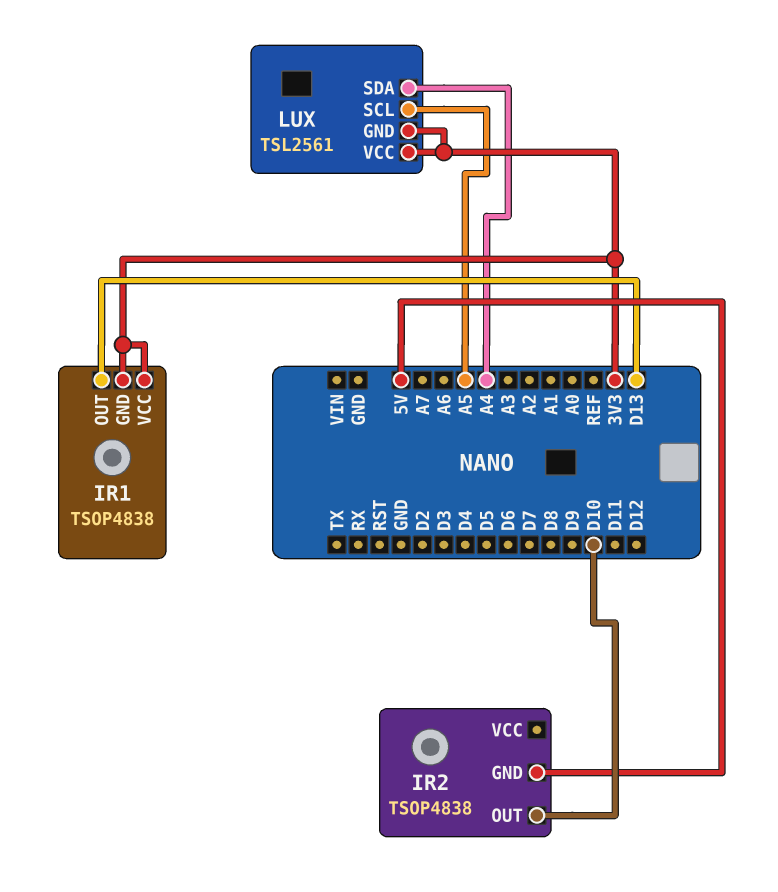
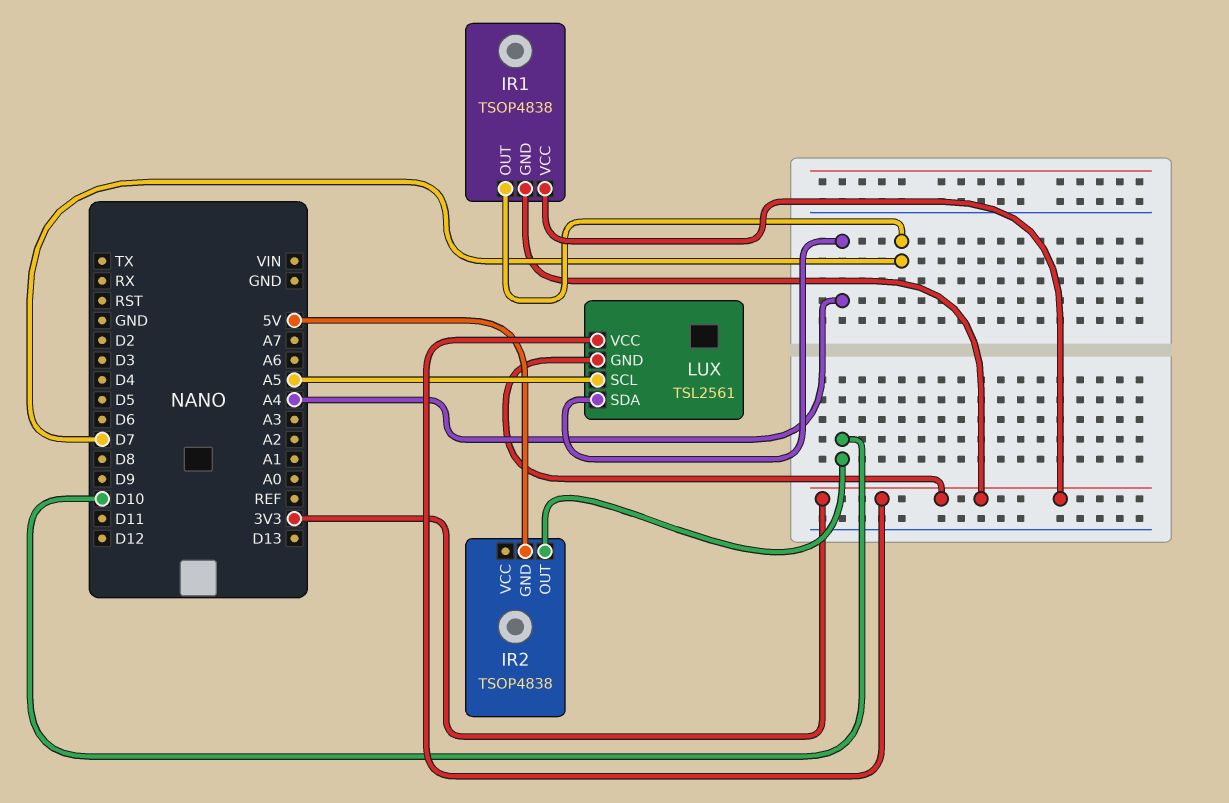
IR1 pin OUT: D13 -> D7

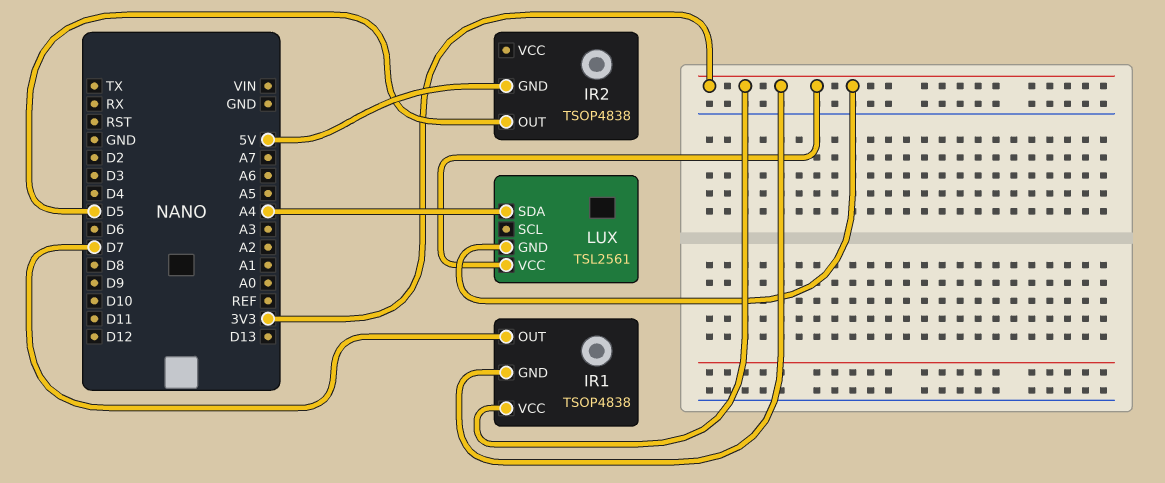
IR2 pin OUT: D10 -> D5
LUX pin SCL: A5 -> none

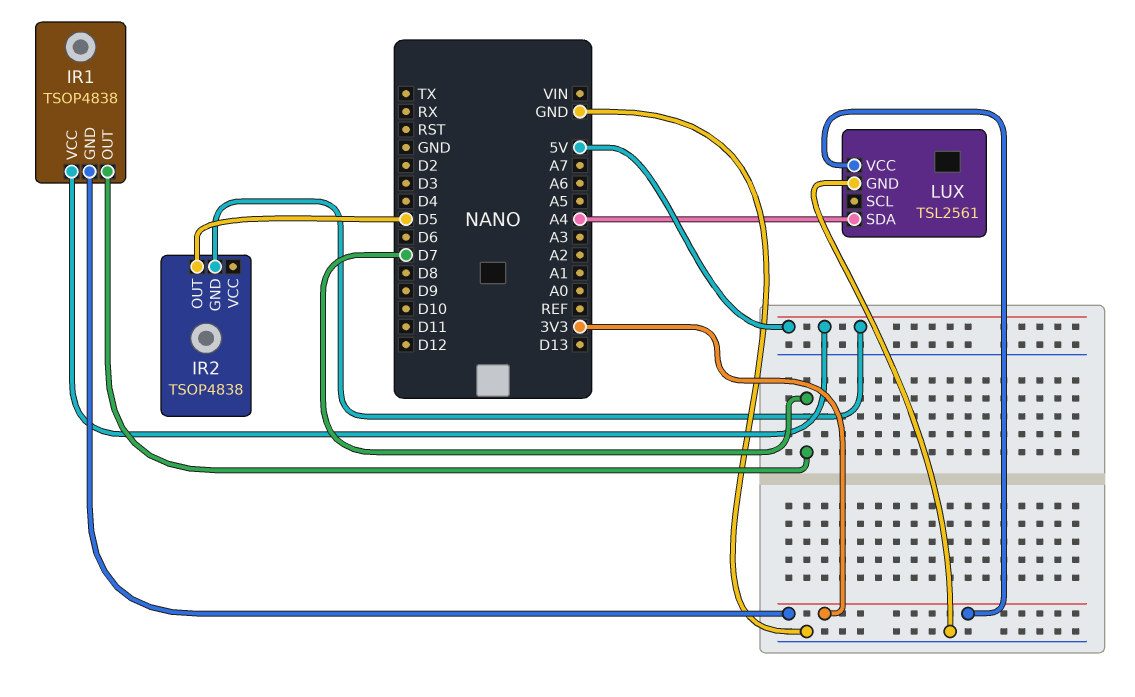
IR1 pin VCC: 3V3 -> 5V
LUX pin GND: 3V3 -> GND

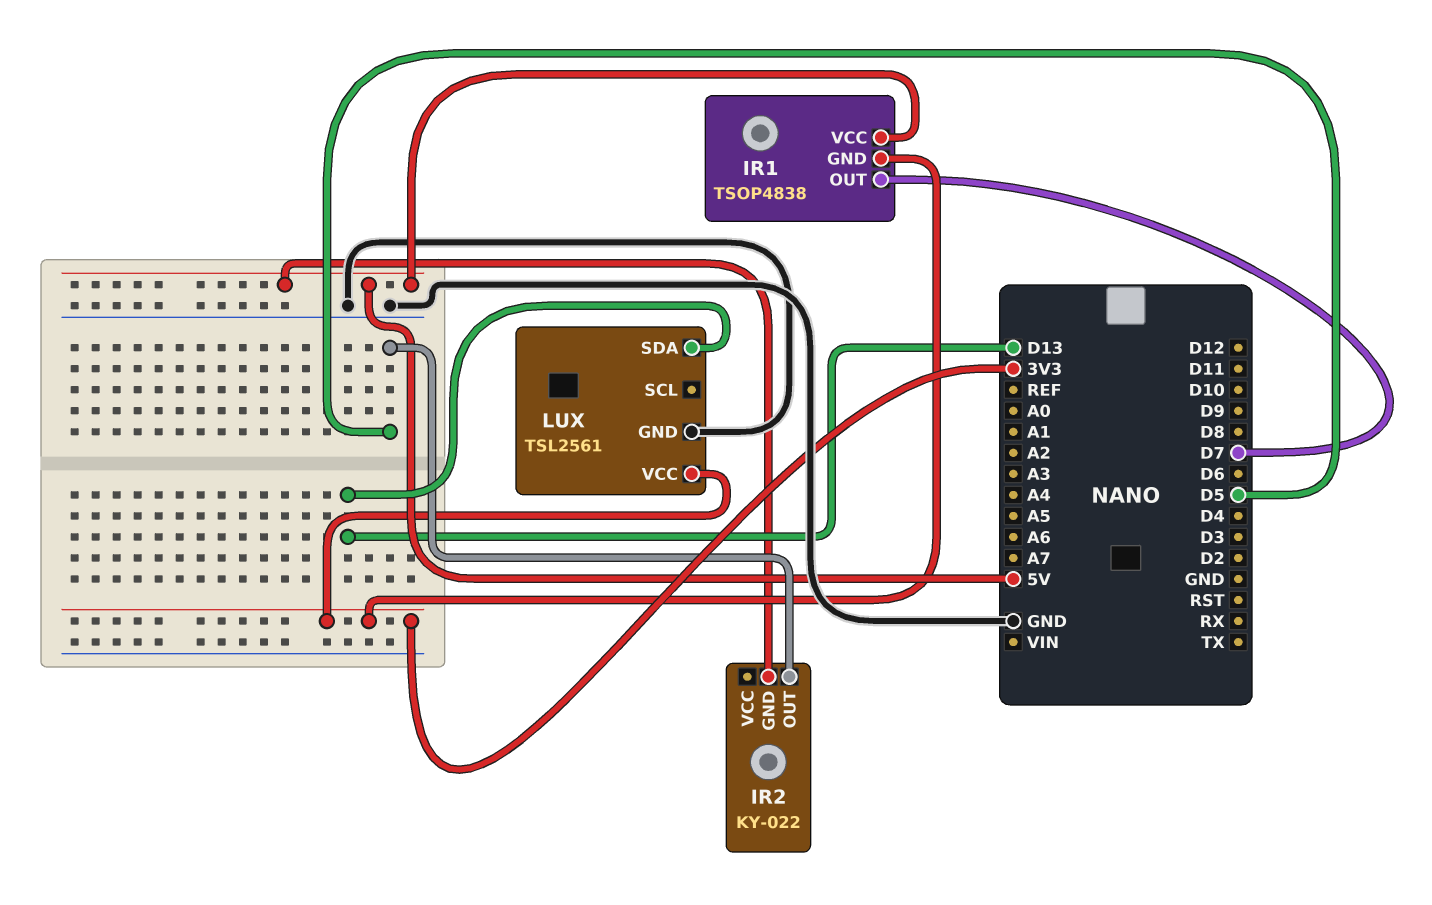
IR2: TSOP4838 -> KY-022
LUX pin SDA: A4 -> D13

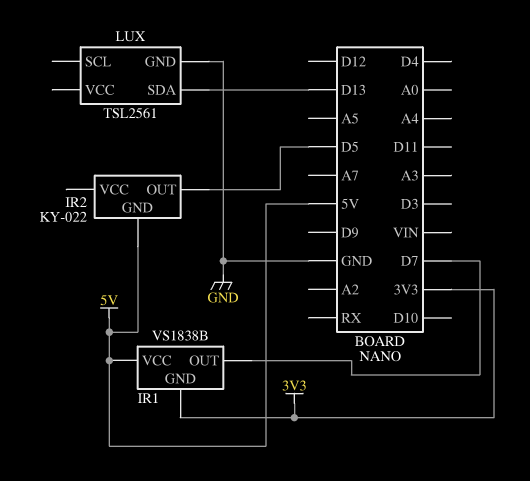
IR1: TSOP4838 -> VS1838B
LUX pin VCC: 3V3 -> none

